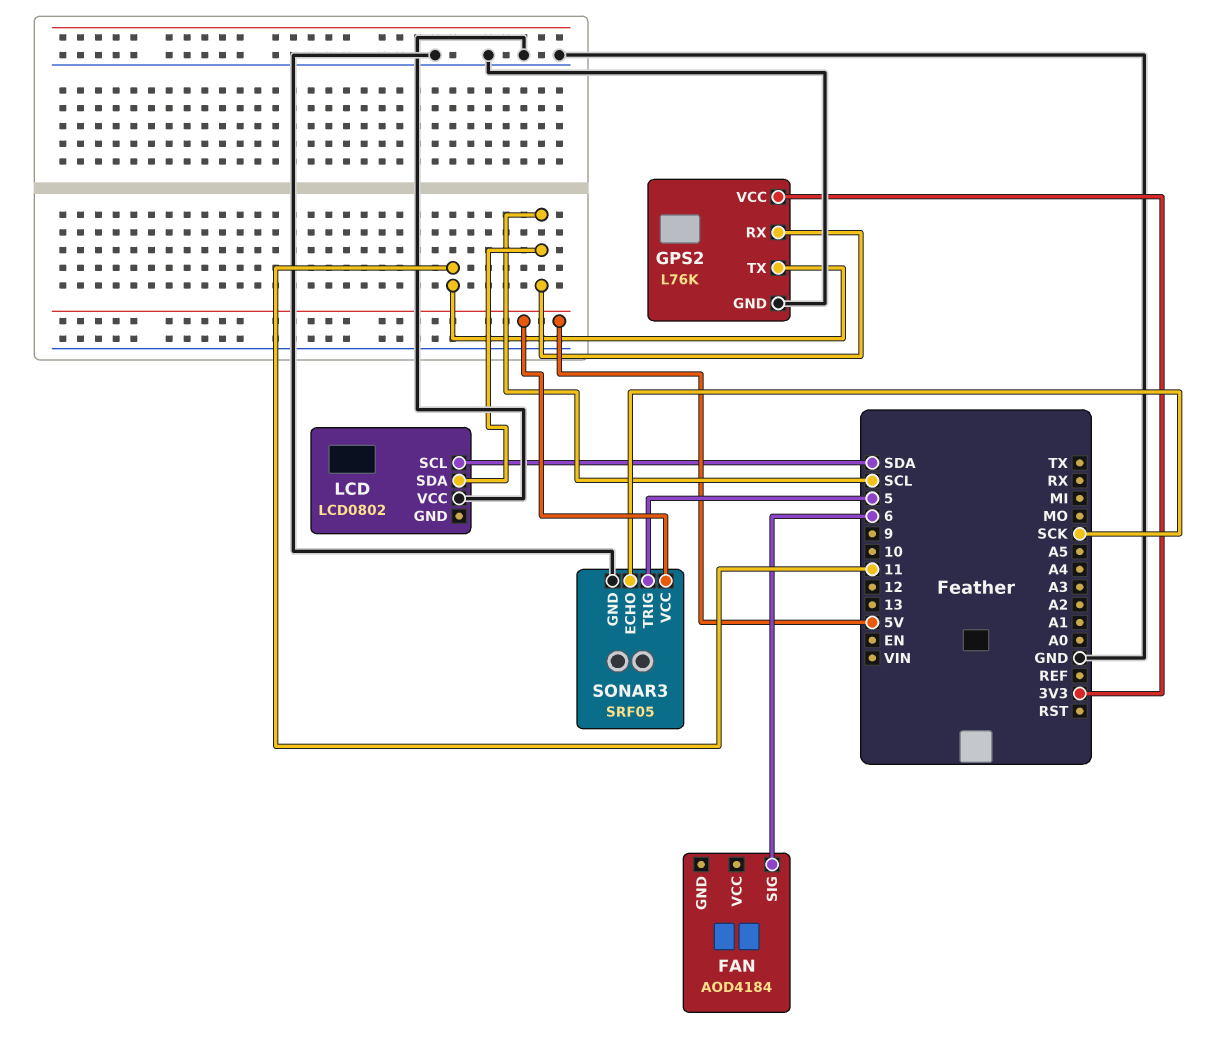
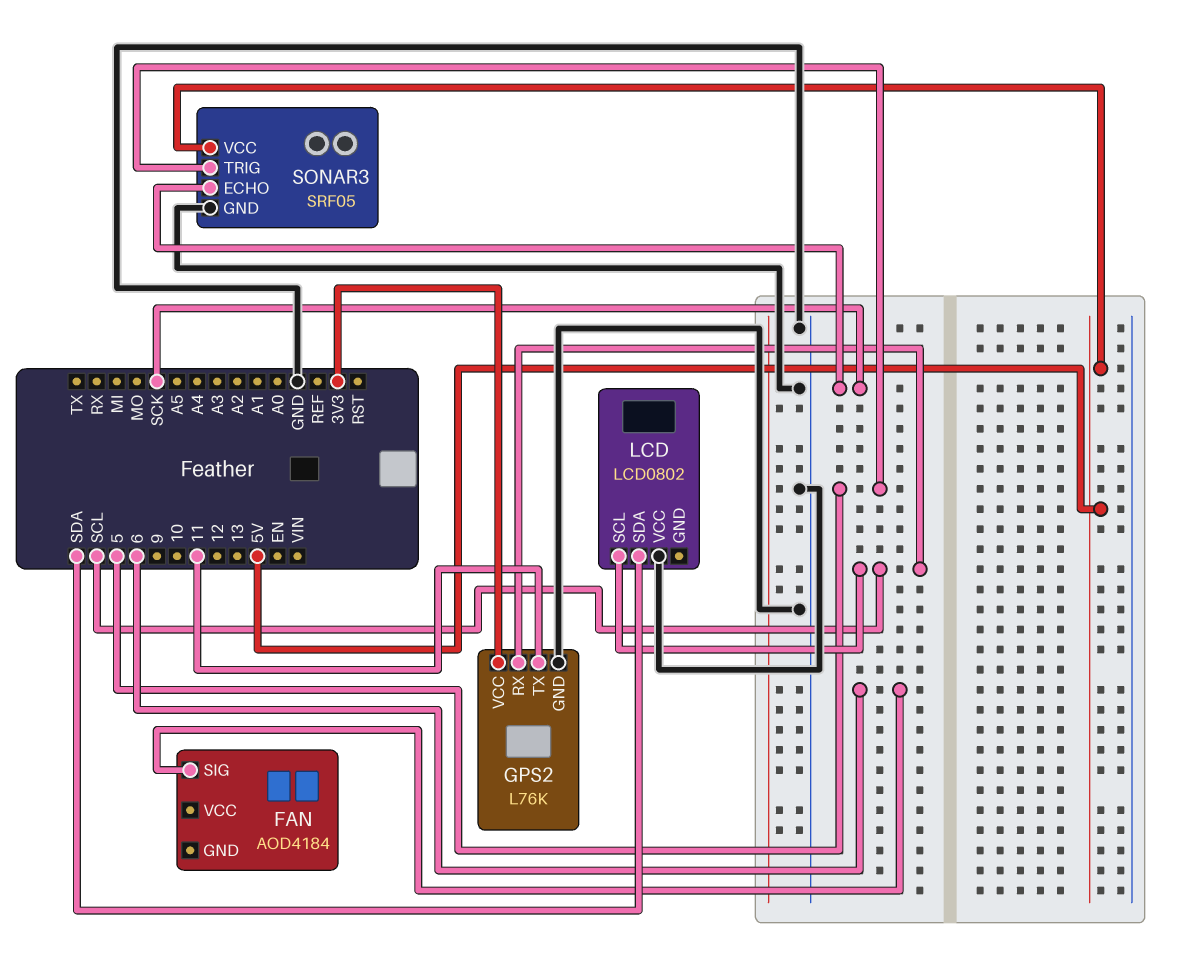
LCD pin SCL: SDA -> SCL
LCD pin SDA: SCL -> SDA

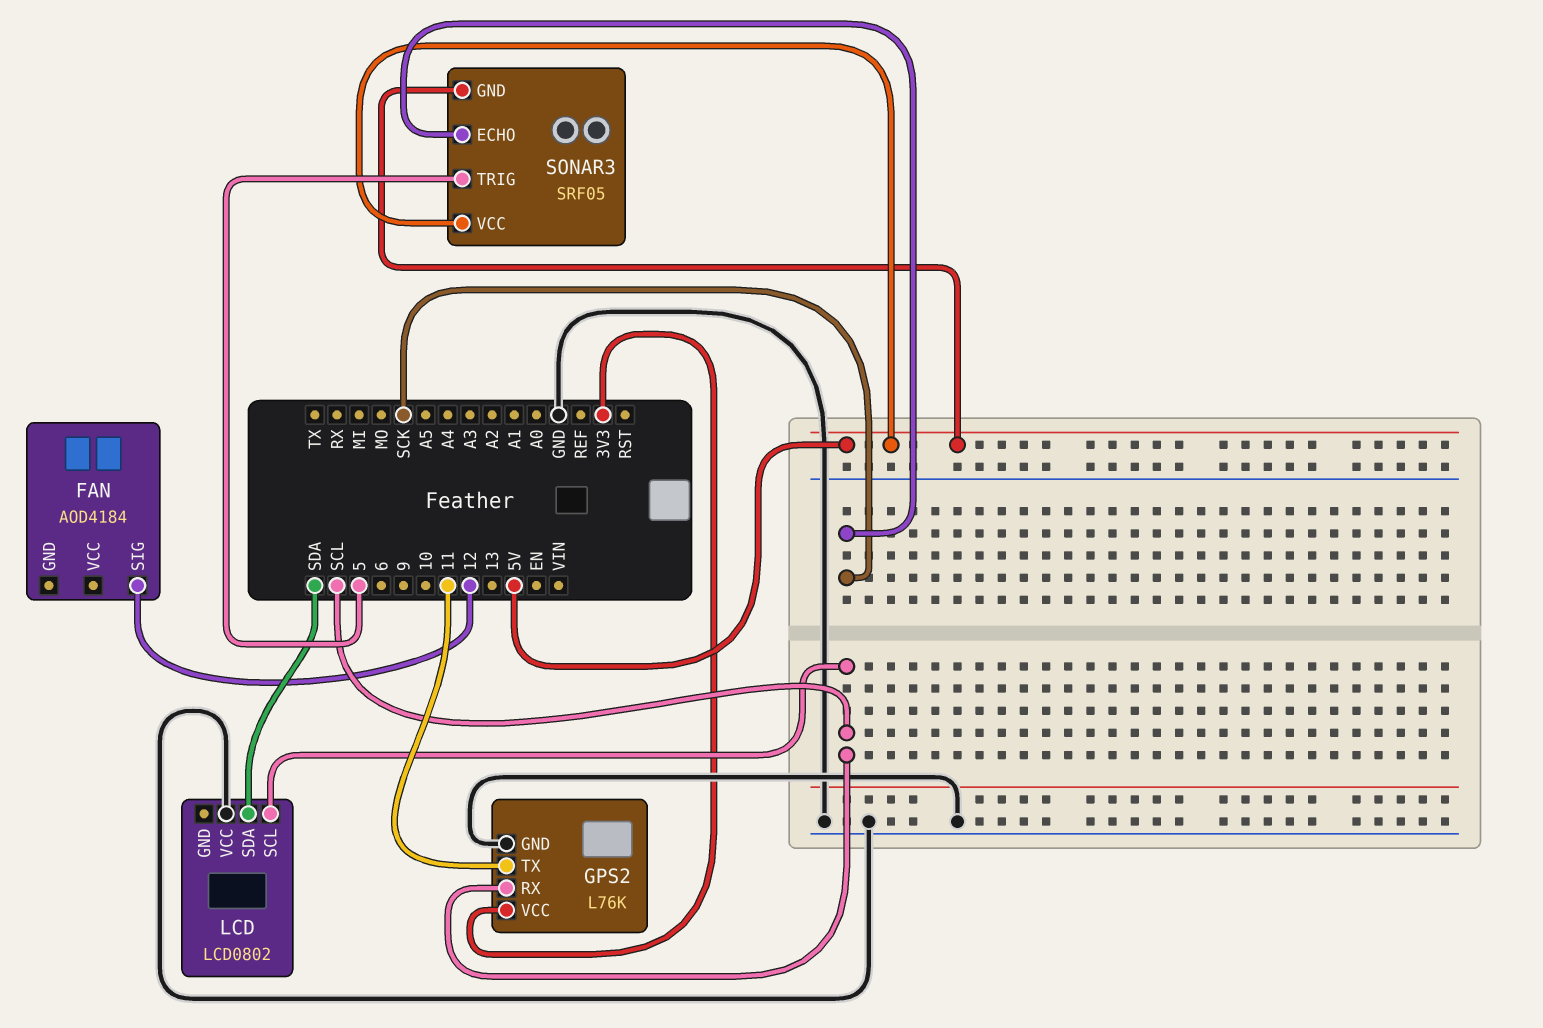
FAN pin SIG: 6 -> 12
SONAR3 pin GND: GND -> 5V

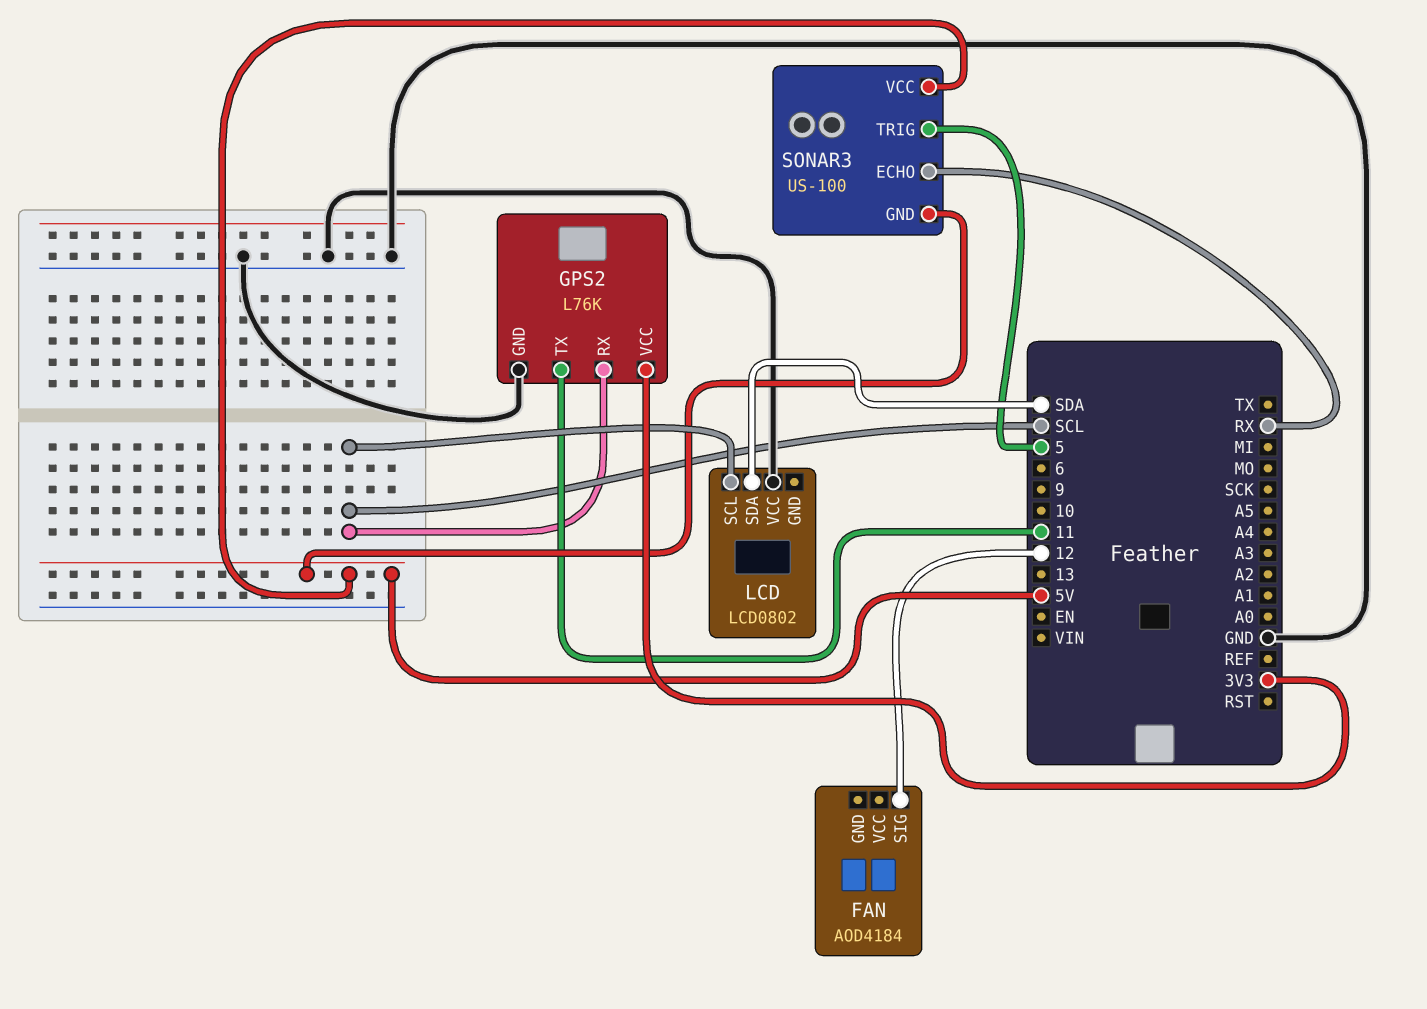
SONAR3: SRF05 -> US-100
SONAR3 pin ECHO: SCK -> RX

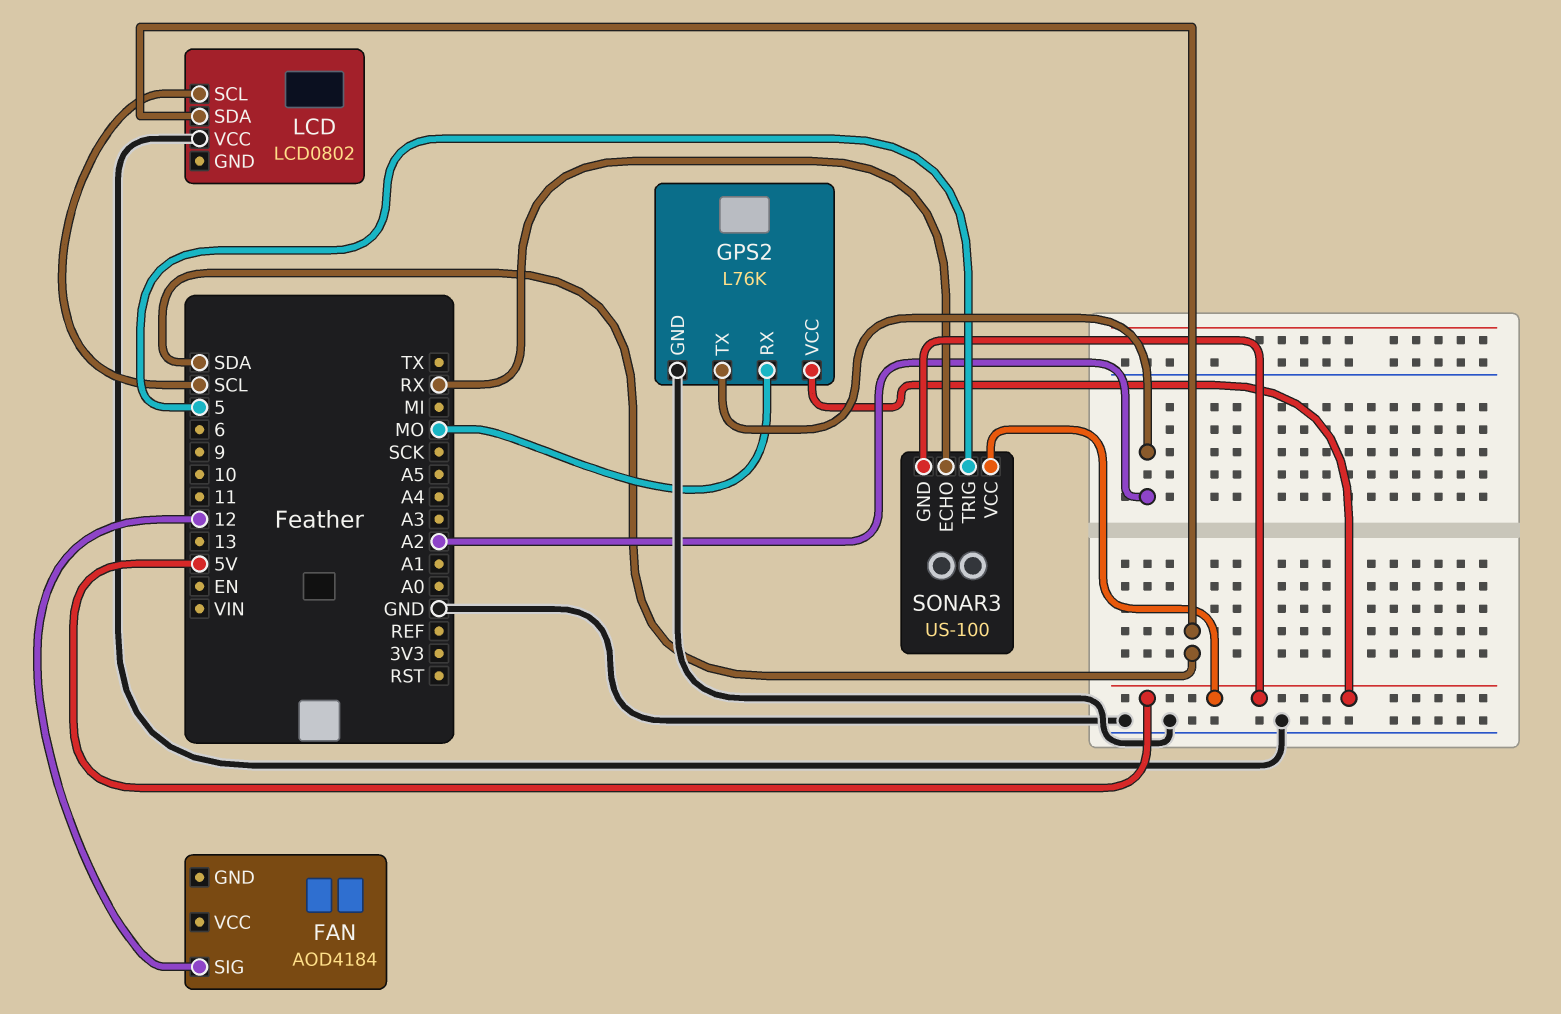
GPS2 pin RX: SCL -> MO
GPS2 pin TX: 11 -> A2
GPS2 pin VCC: 3V3 -> 5V

